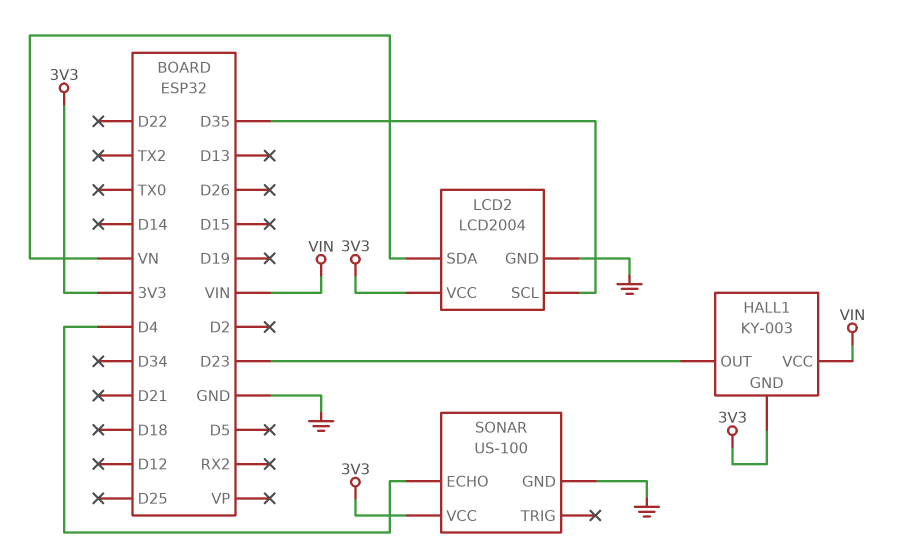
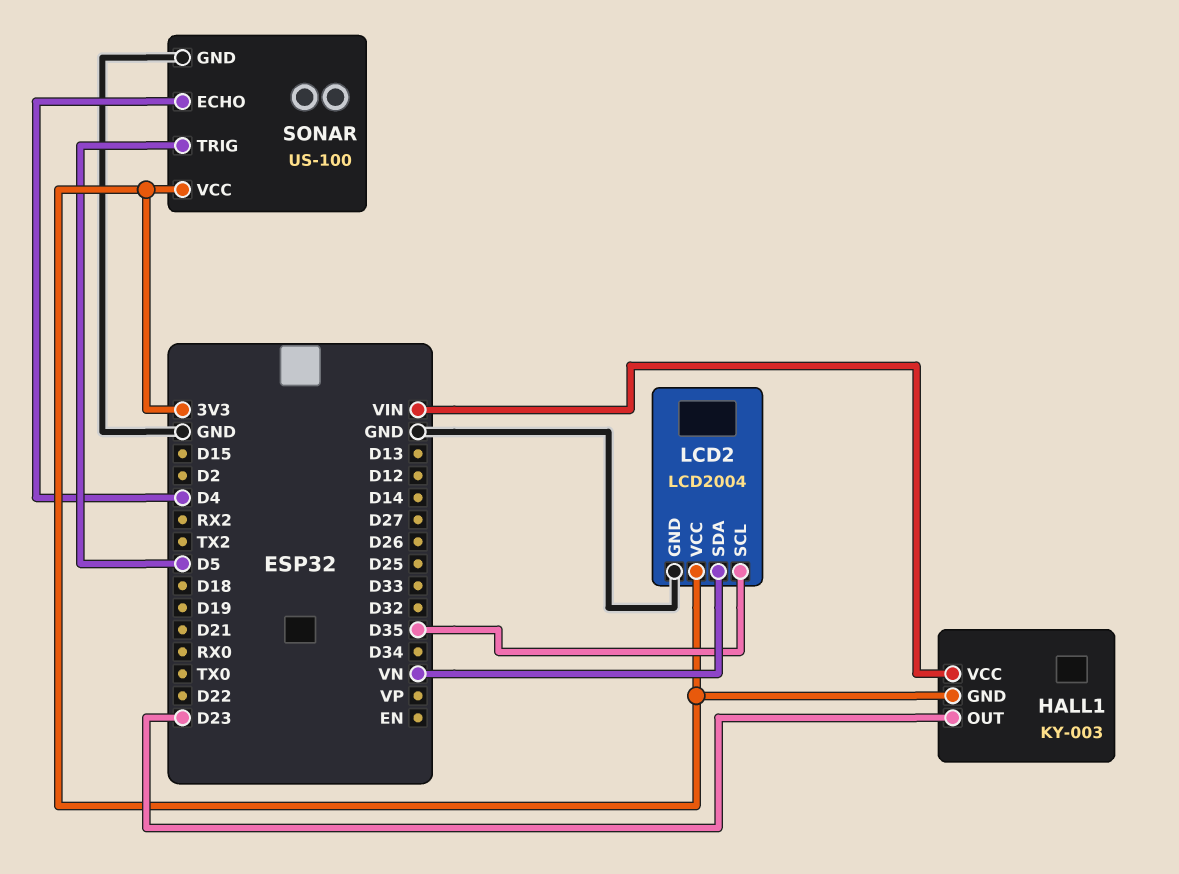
SONAR pin TRIG: none -> D5

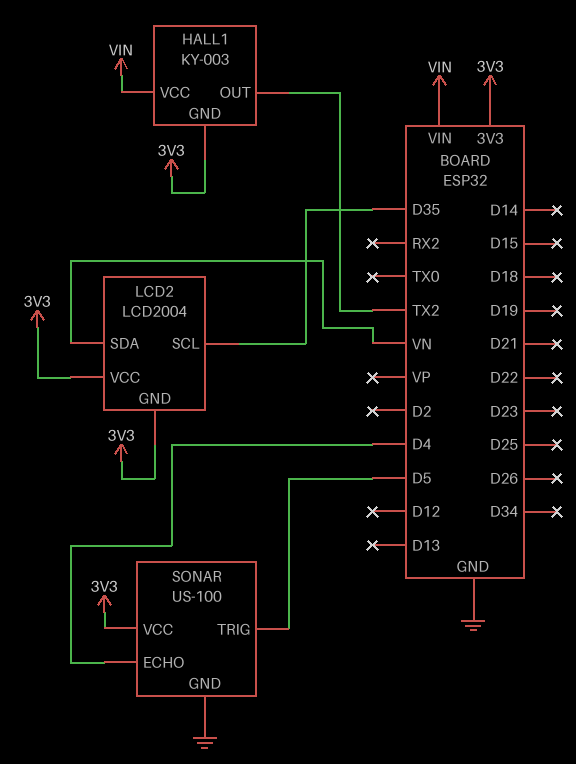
HALL1 pin OUT: D23 -> TX2
LCD2 pin GND: GND -> 3V3

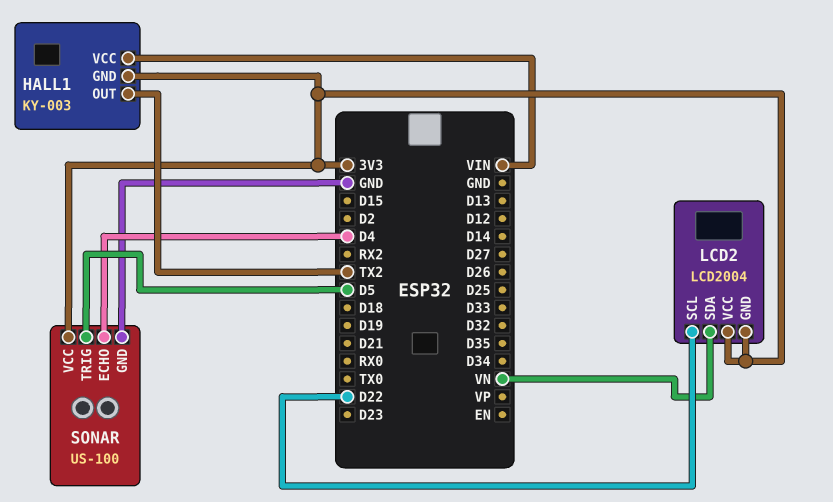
LCD2 pin SCL: D35 -> D22

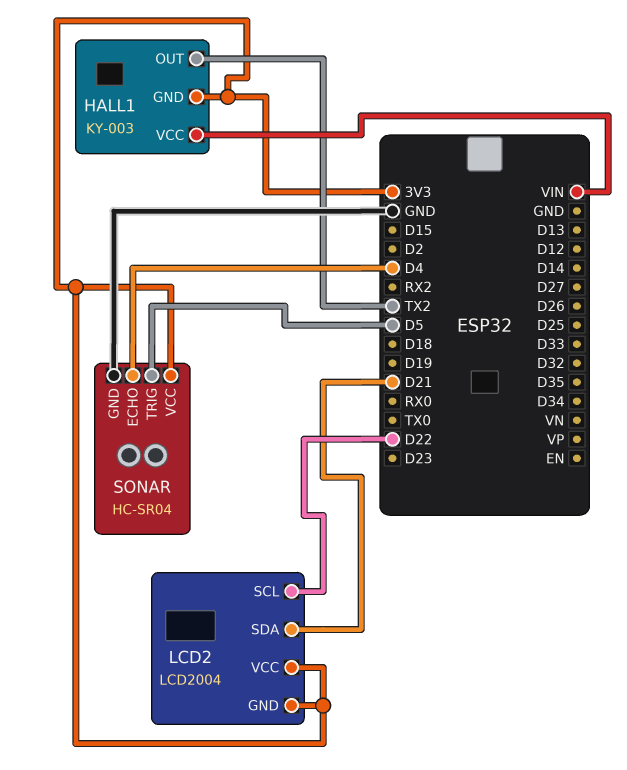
LCD2 pin SDA: VN -> D21
SONAR: US-100 -> HC-SR04

